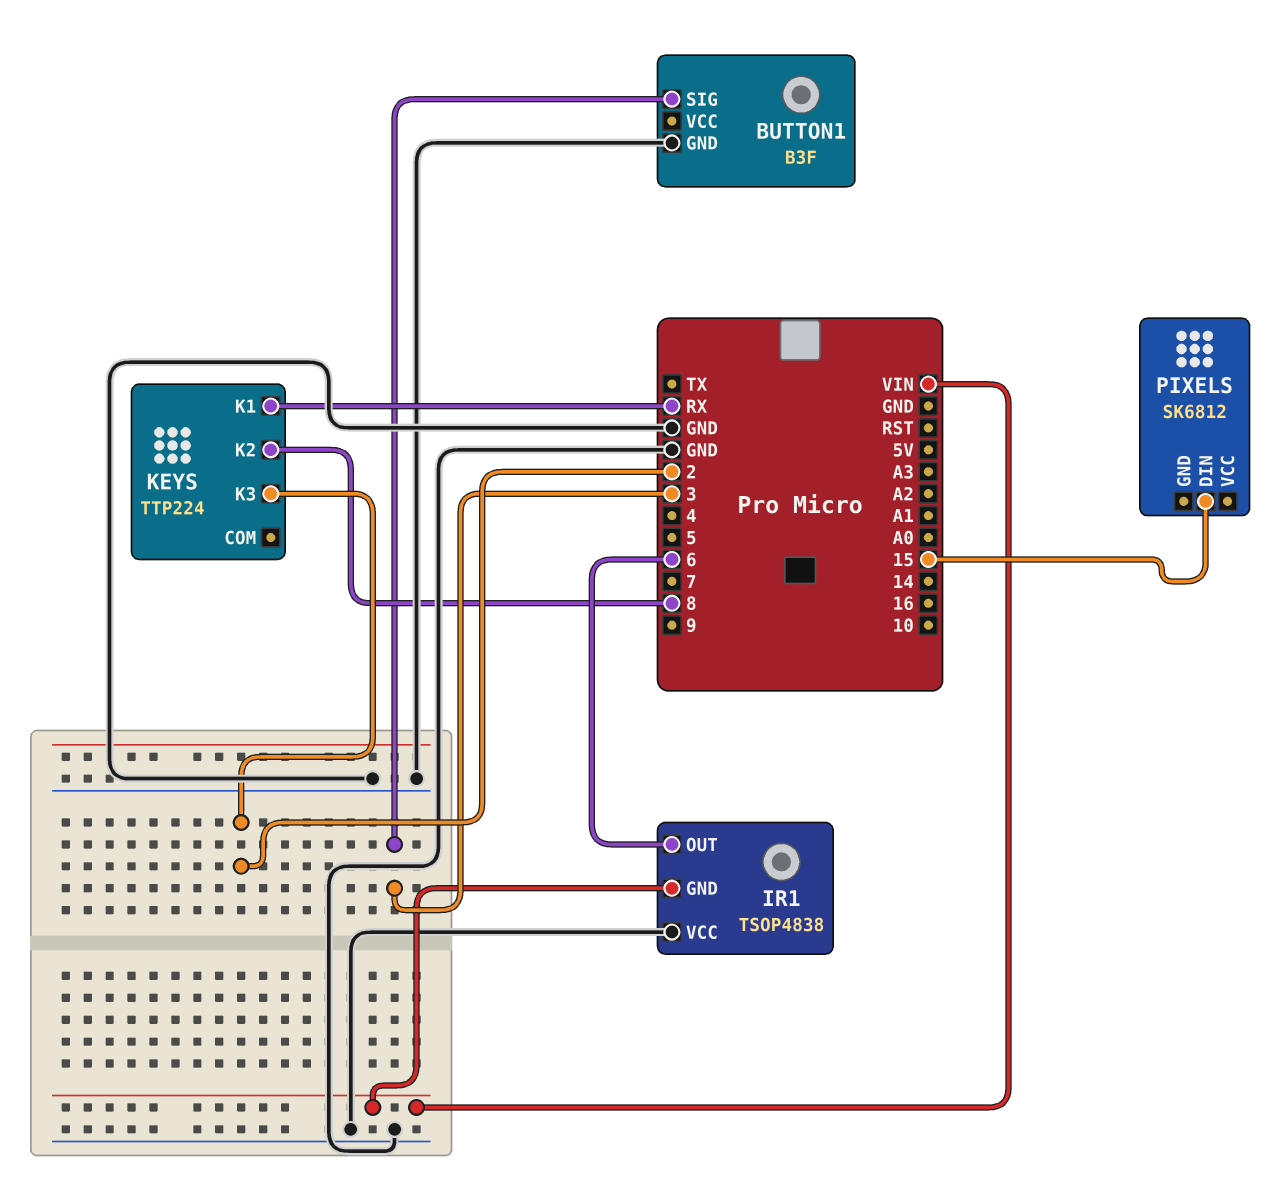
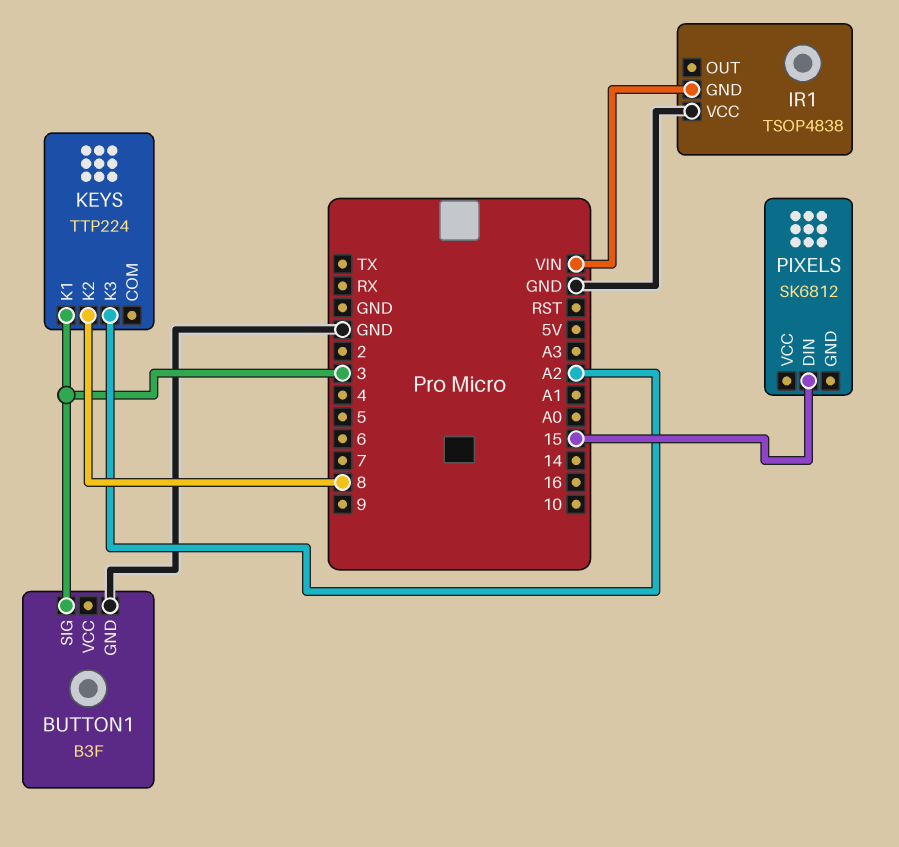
IR1 pin OUT: 6 -> none
KEYS pin K1: RX -> 3
KEYS pin K3: 2 -> A2

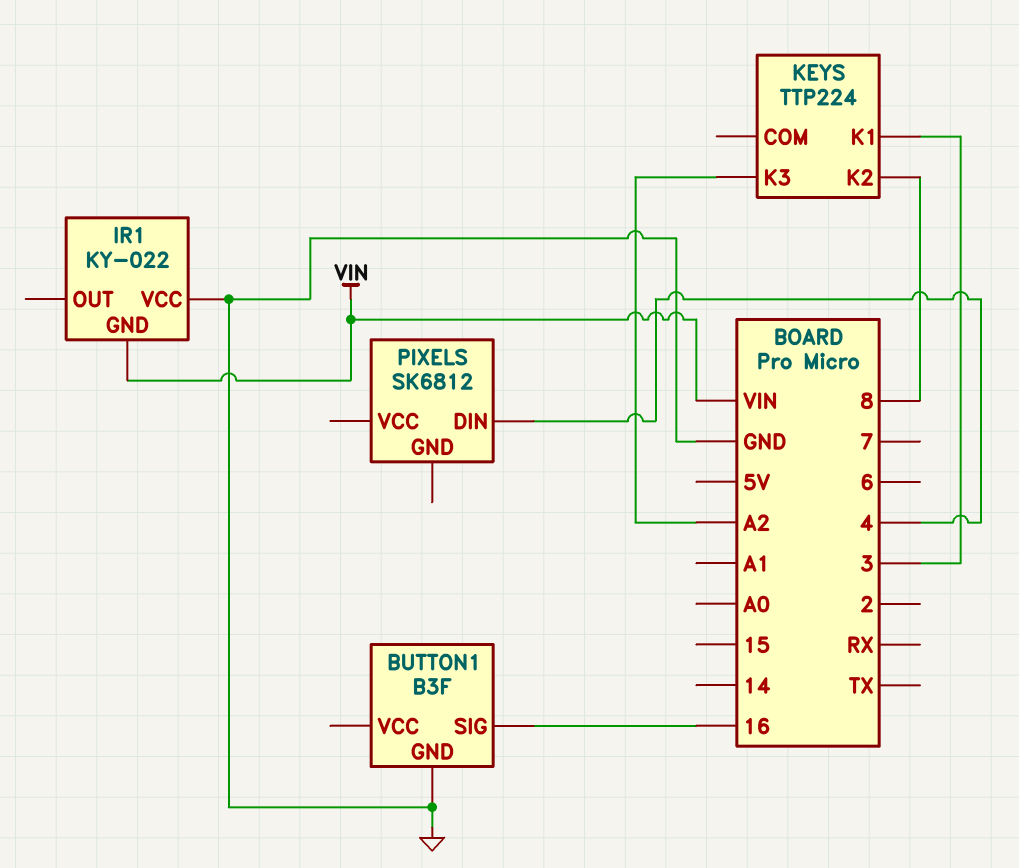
BUTTON1 pin SIG: 3 -> 16
IR1: TSOP4838 -> KY-022
PIXELS pin DIN: 15 -> 4

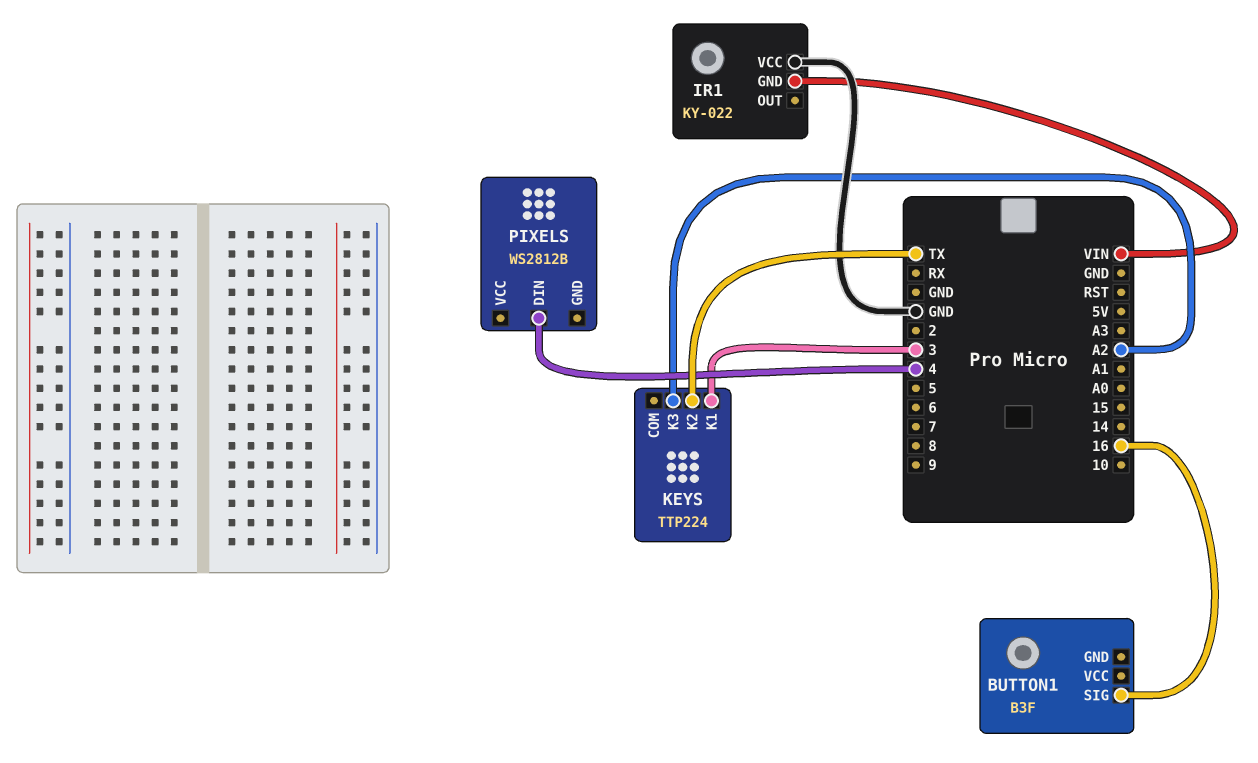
BUTTON1 pin GND: GND -> none
KEYS pin K2: 8 -> TX
PIXELS: SK6812 -> WS2812B

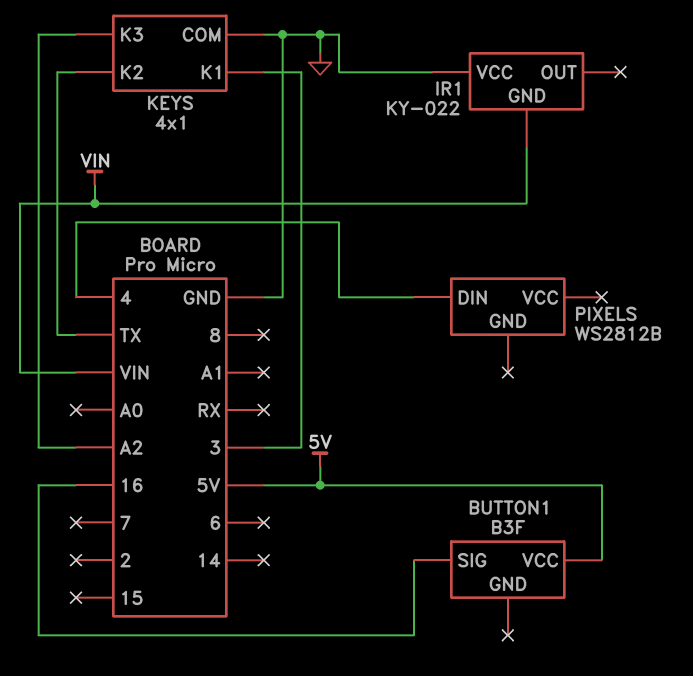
BUTTON1 pin VCC: none -> 5V
KEYS: TTP224 -> 4x1
KEYS pin COM: none -> GND

